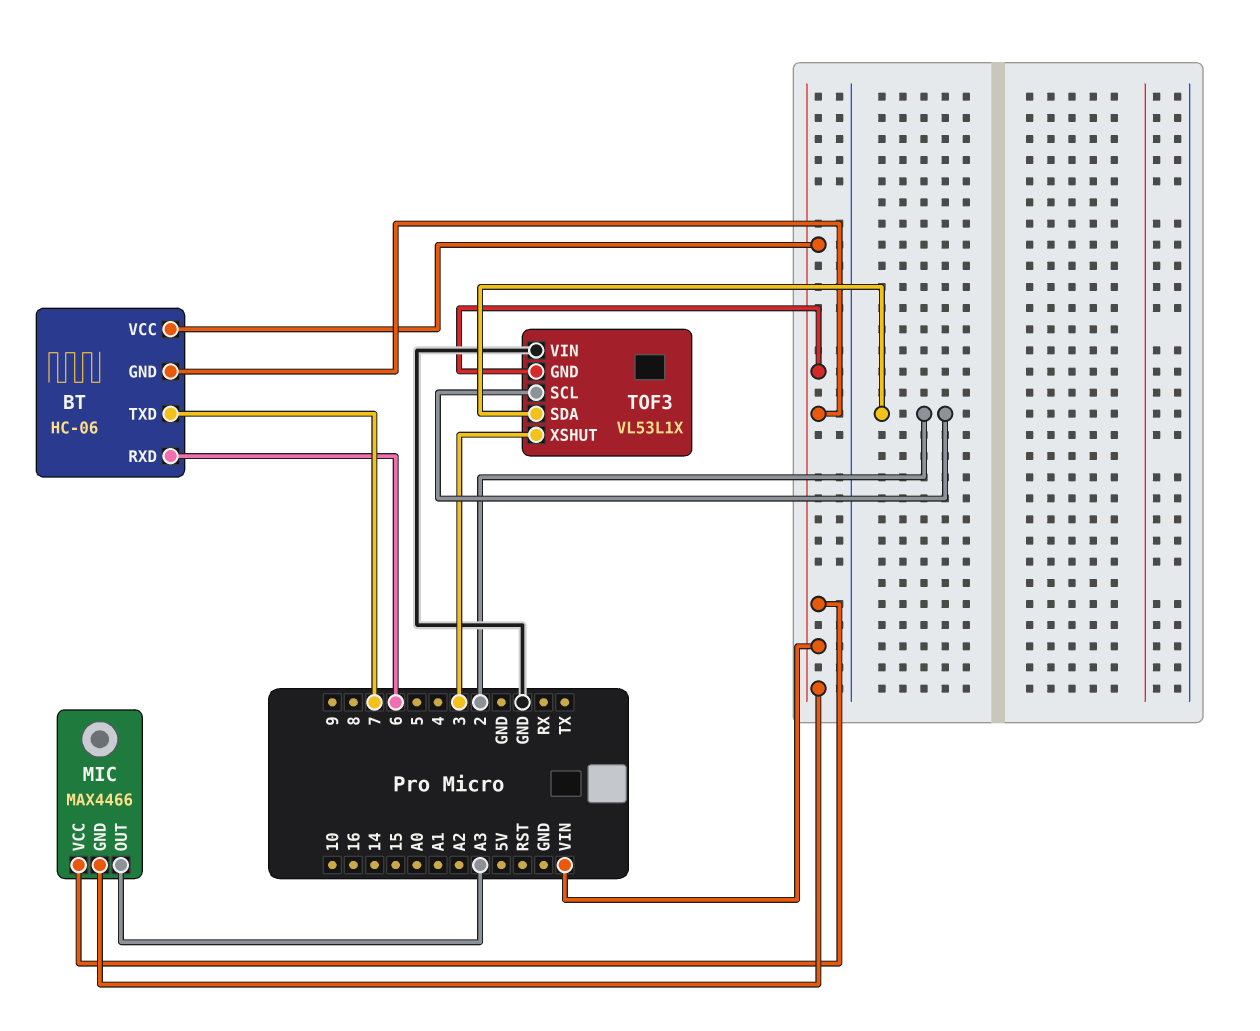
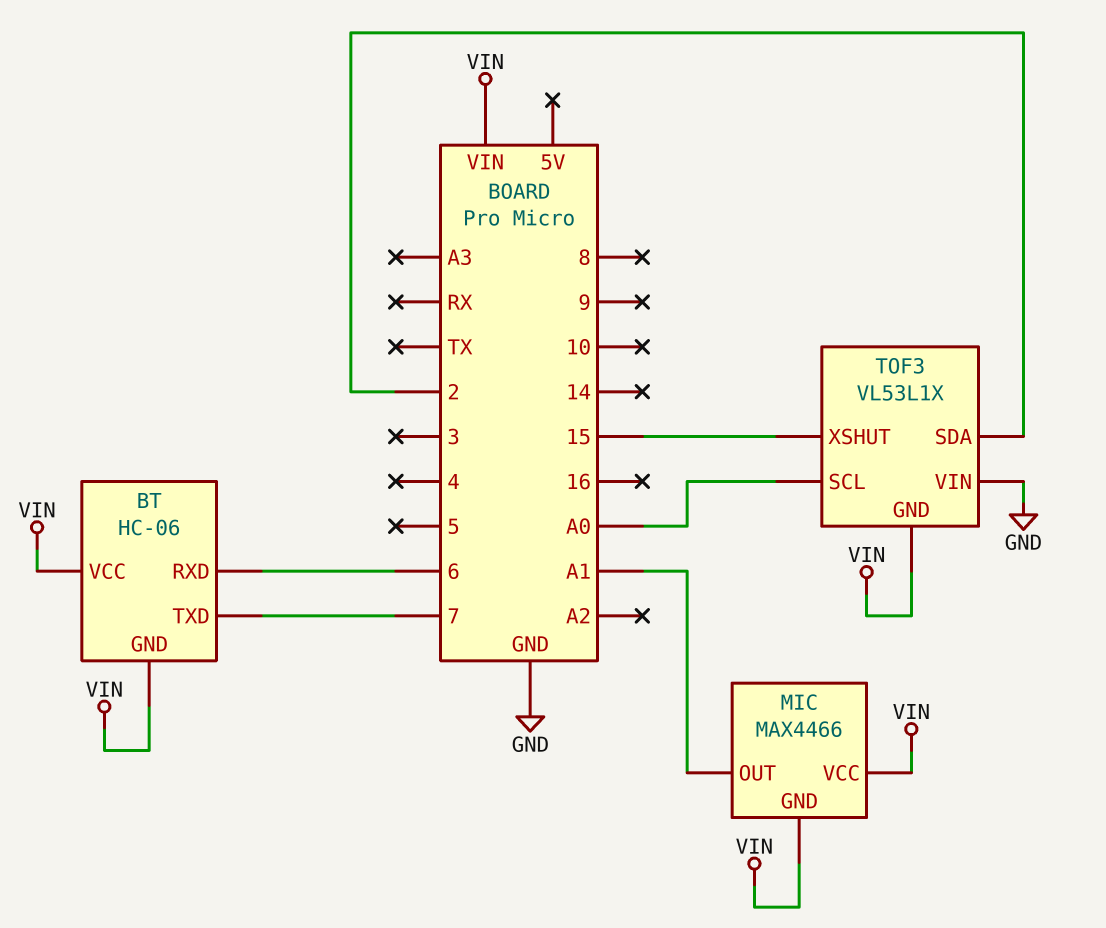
MIC pin OUT: A3 -> A1
TOF3 pin SCL: 2 -> A0
TOF3 pin XSHUT: 3 -> 15

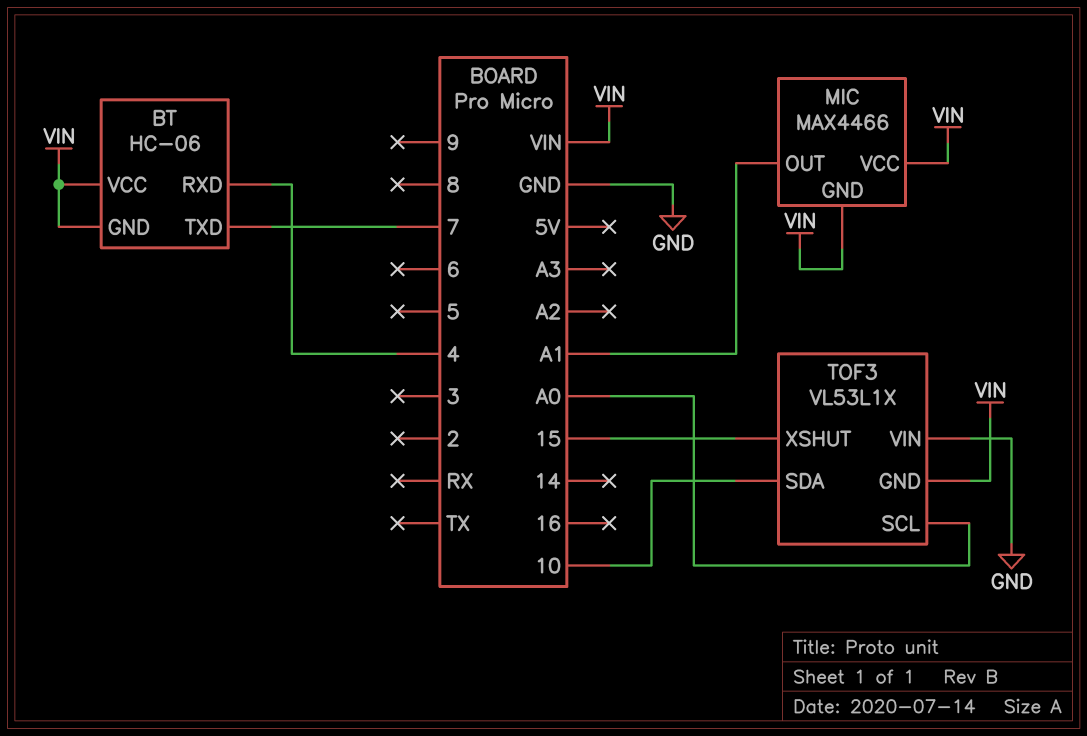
BT pin RXD: 6 -> 4
TOF3 pin SDA: 2 -> 10

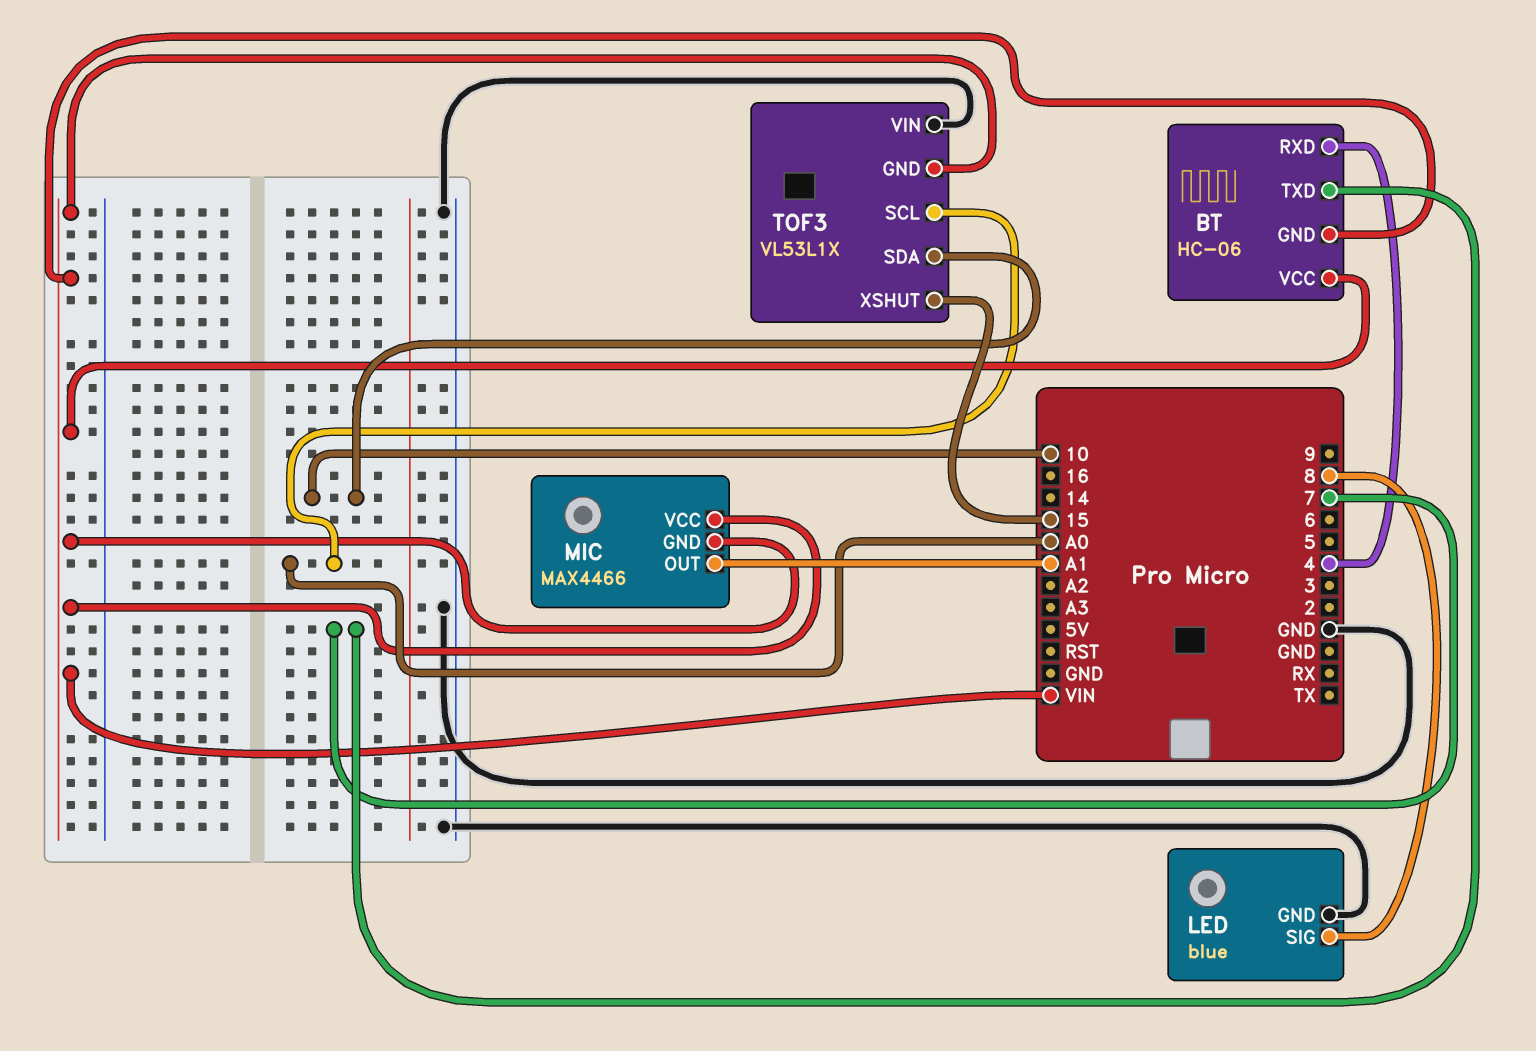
LED: none -> blue
LED pin GND: none -> GND
LED pin SIG: none -> 8

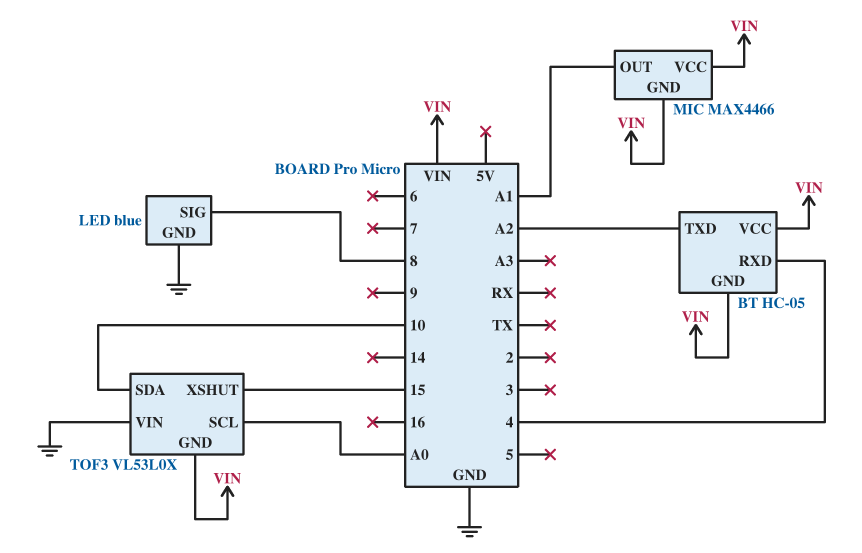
BT: HC-06 -> HC-05
BT pin TXD: 7 -> A2
TOF3: VL53L1X -> VL53L0X

